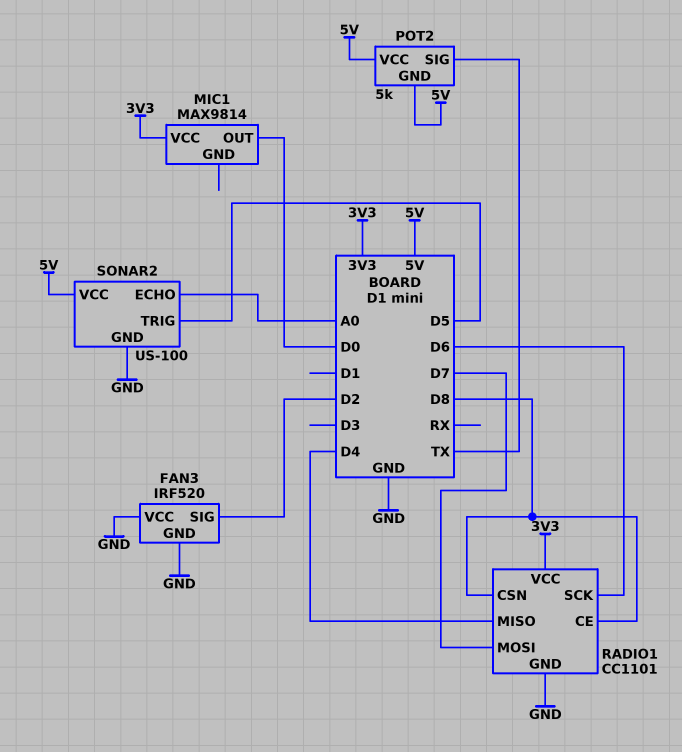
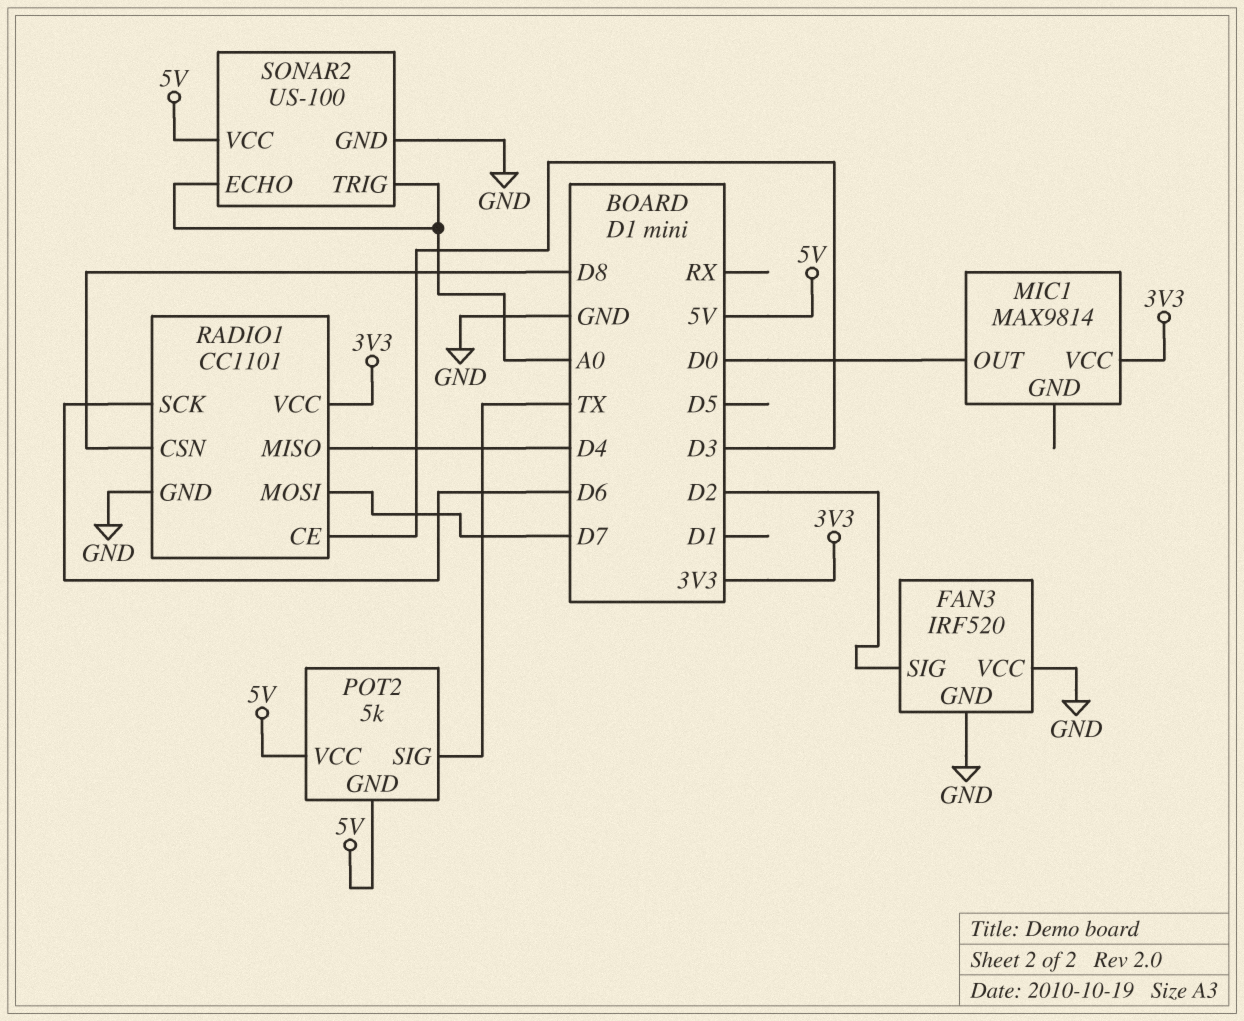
RADIO1 pin CE: D8 -> D3
SONAR2 pin TRIG: D5 -> A0

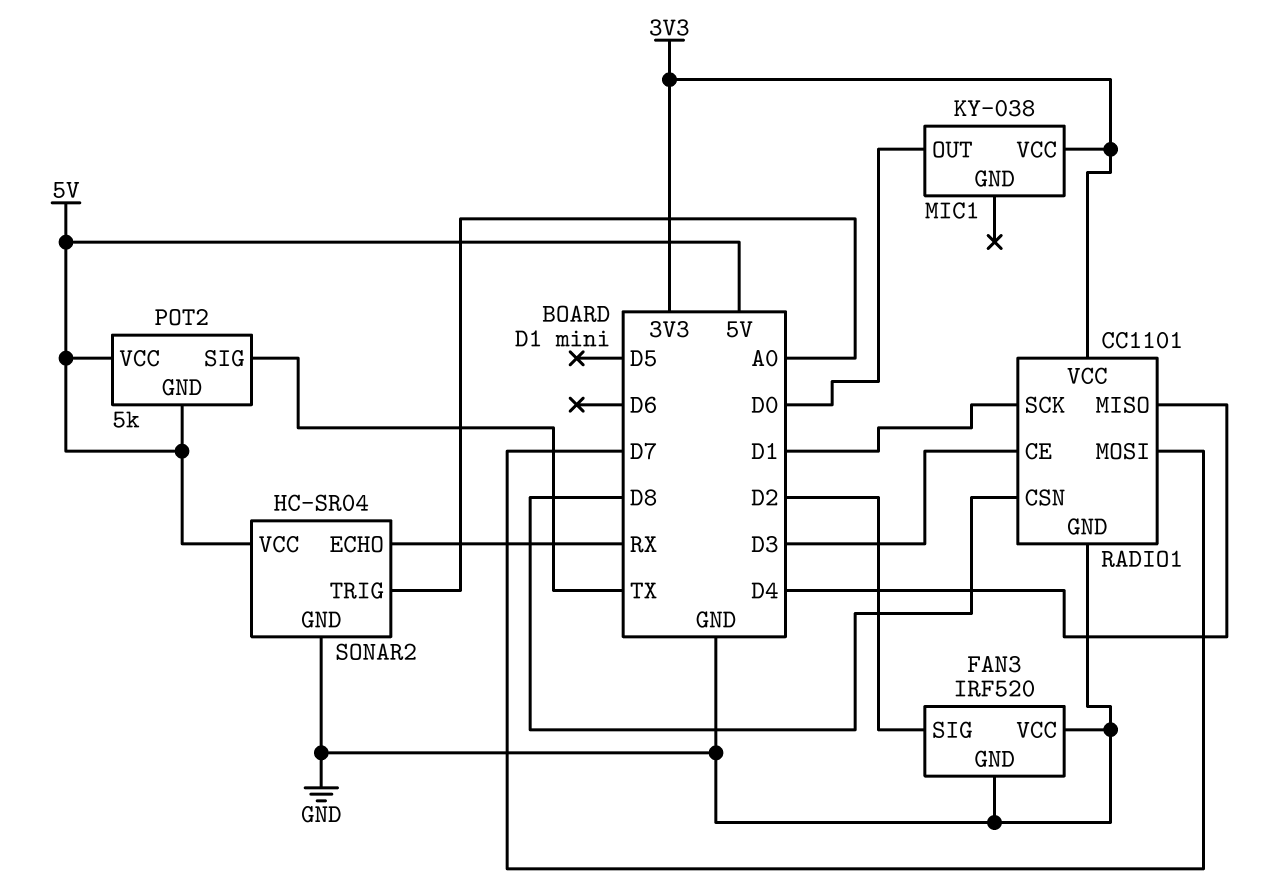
MIC1: MAX9814 -> KY-038
RADIO1 pin SCK: D6 -> D1
SONAR2: US-100 -> HC-SR04
SONAR2 pin ECHO: A0 -> RX

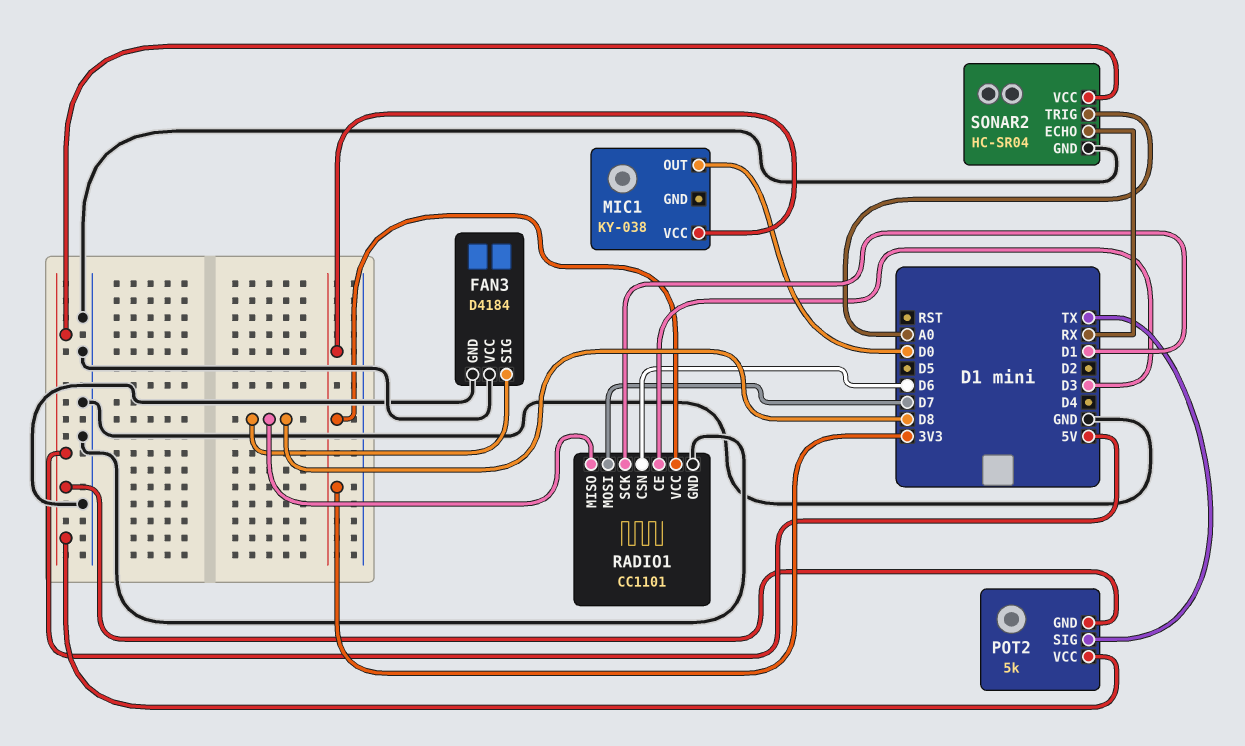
FAN3: IRF520 -> D4184
FAN3 pin SIG: D2 -> D8
RADIO1 pin CSN: D8 -> D6
RADIO1 pin MISO: D4 -> D8

